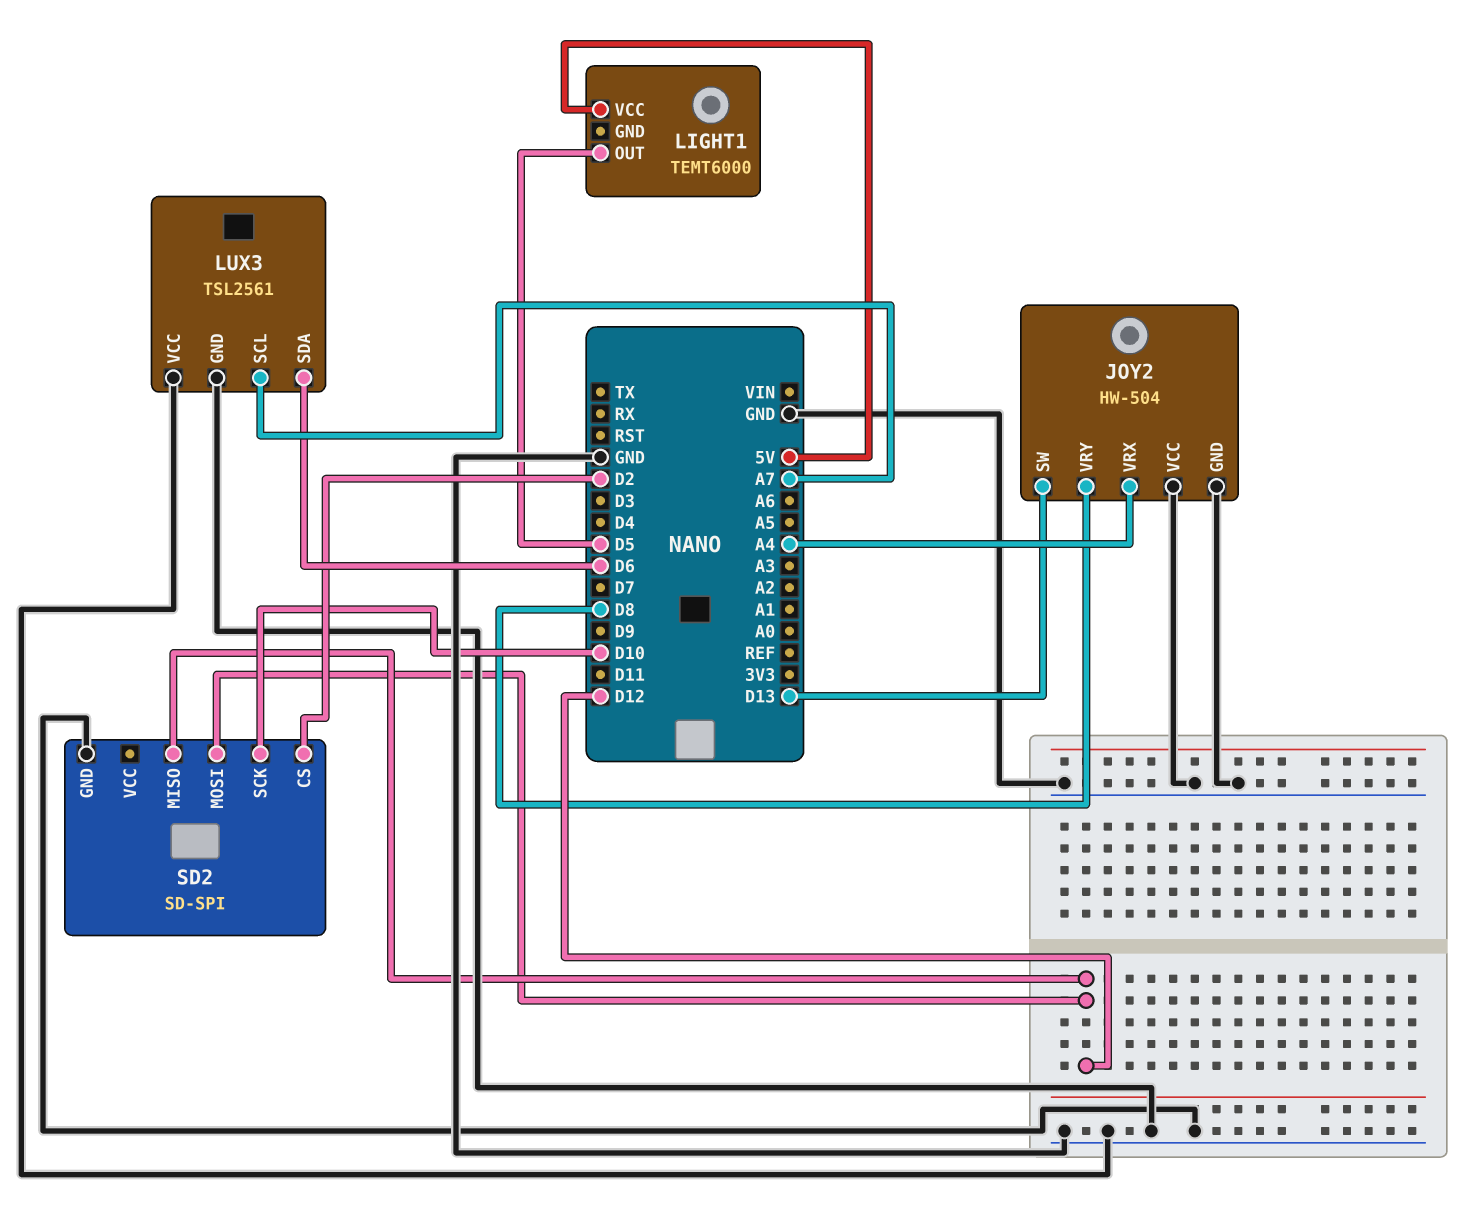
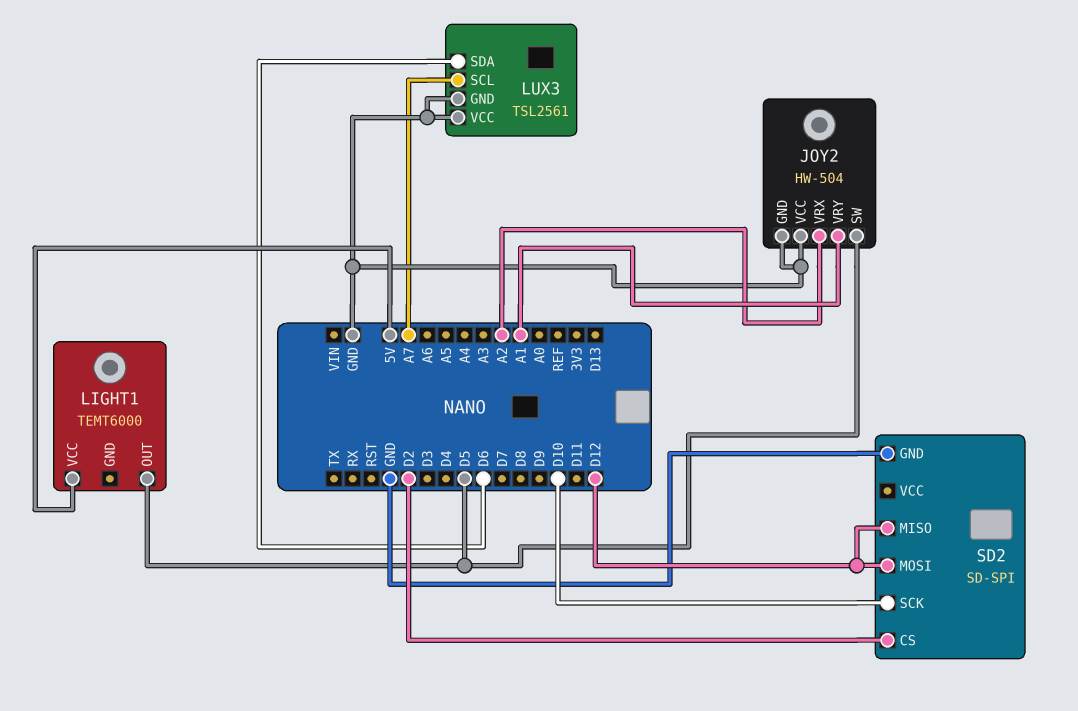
JOY2 pin SW: D13 -> D5
JOY2 pin VRX: A4 -> A2
JOY2 pin VRY: D8 -> A1

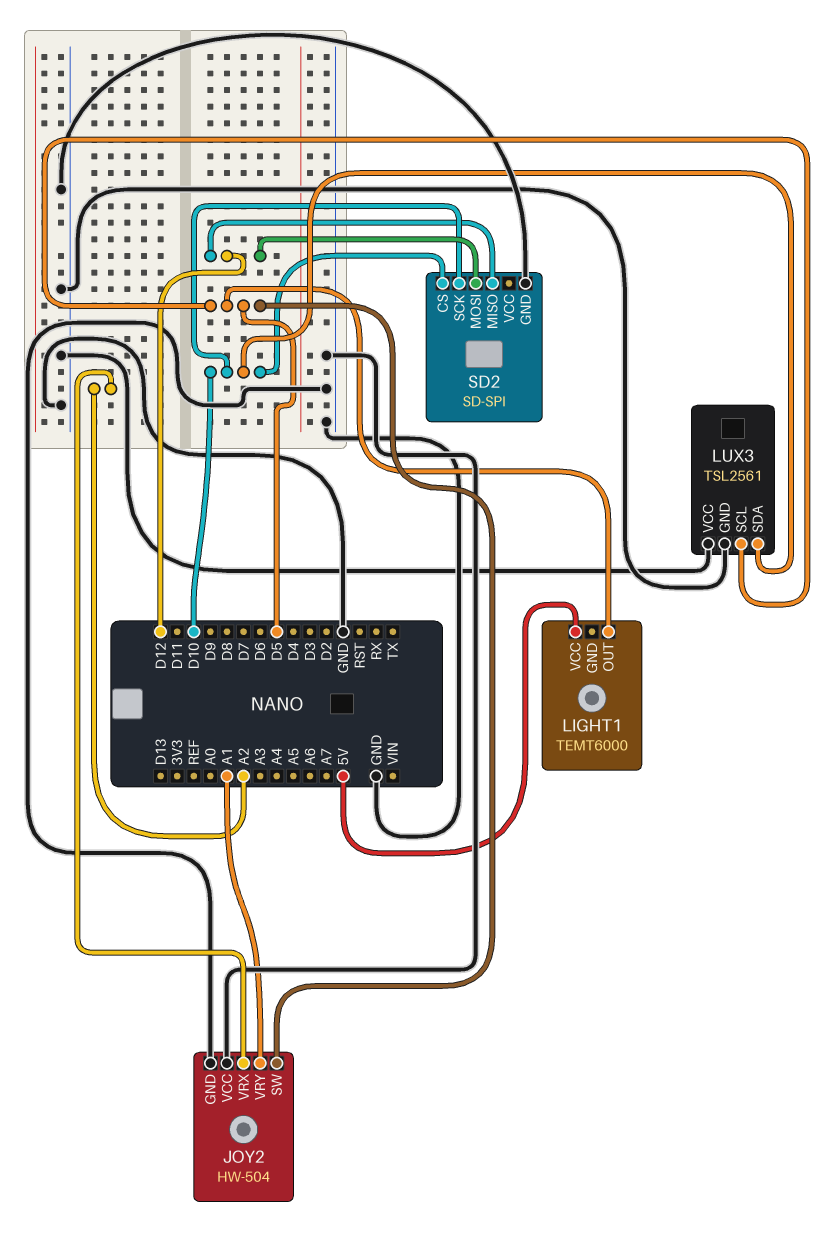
LUX3 pin SCL: A7 -> D5
LUX3 pin SDA: D6 -> D10
SD2 pin CS: D2 -> D10

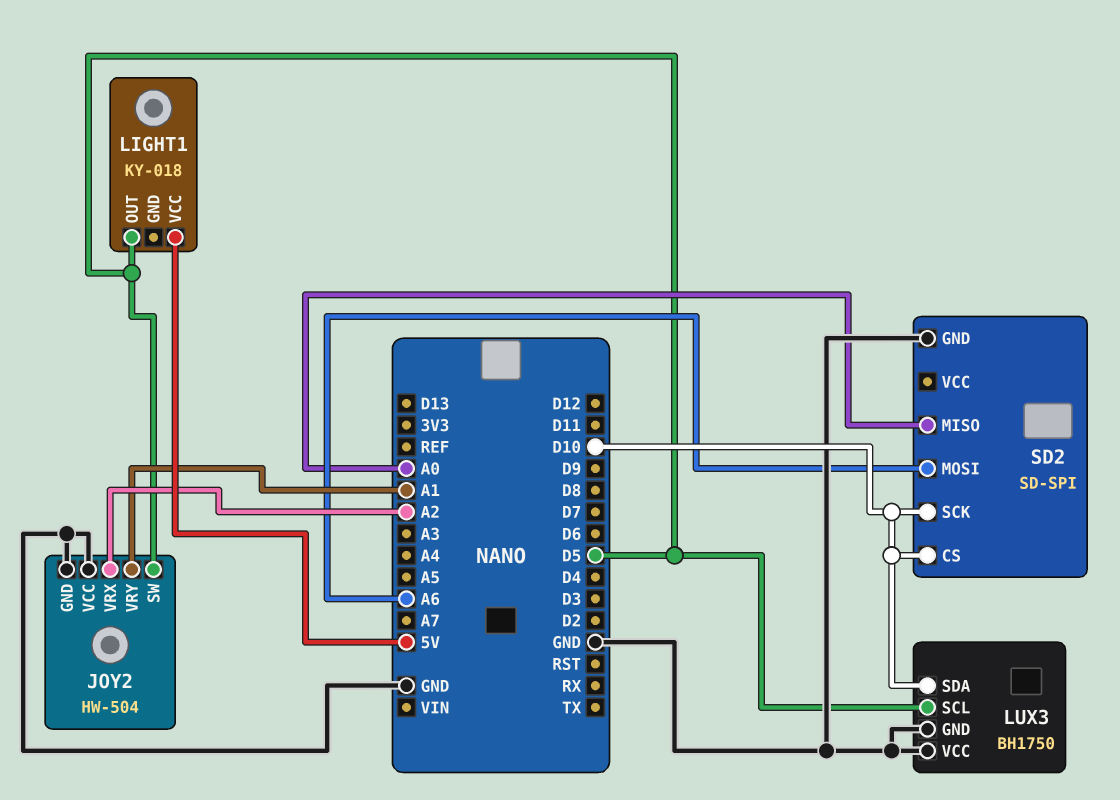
LIGHT1: TEMT6000 -> KY-018
LUX3: TSL2561 -> BH1750
SD2 pin MISO: D12 -> A0
SD2 pin MOSI: D12 -> A6

